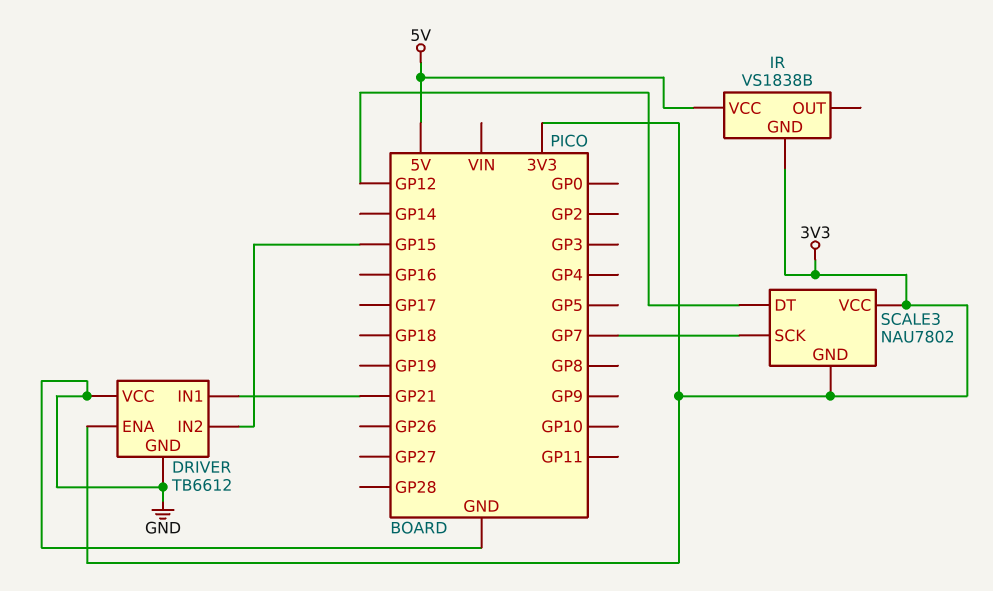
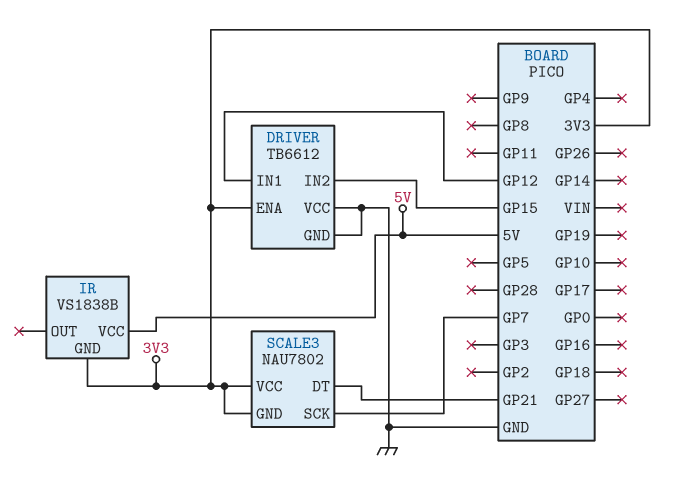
DRIVER pin IN1: GP21 -> GP12
SCALE3 pin DT: GP12 -> GP21

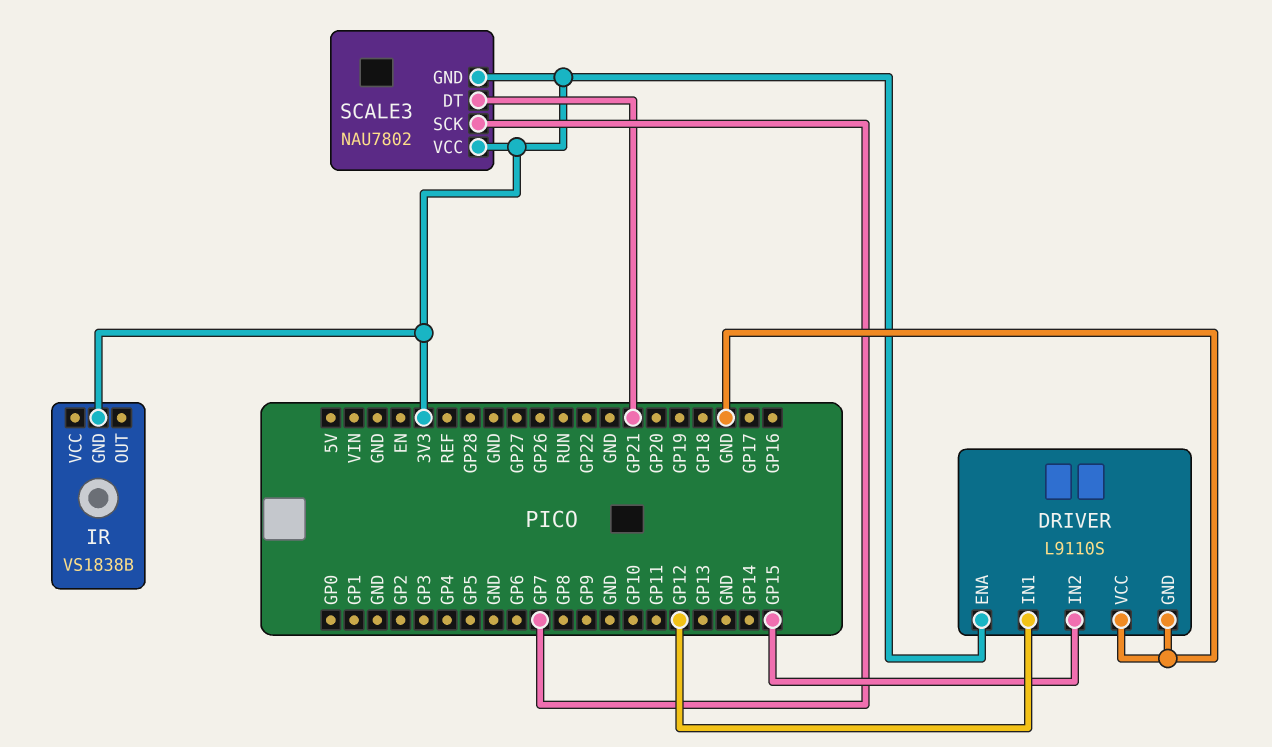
DRIVER: TB6612 -> L9110S
IR pin VCC: 5V -> none

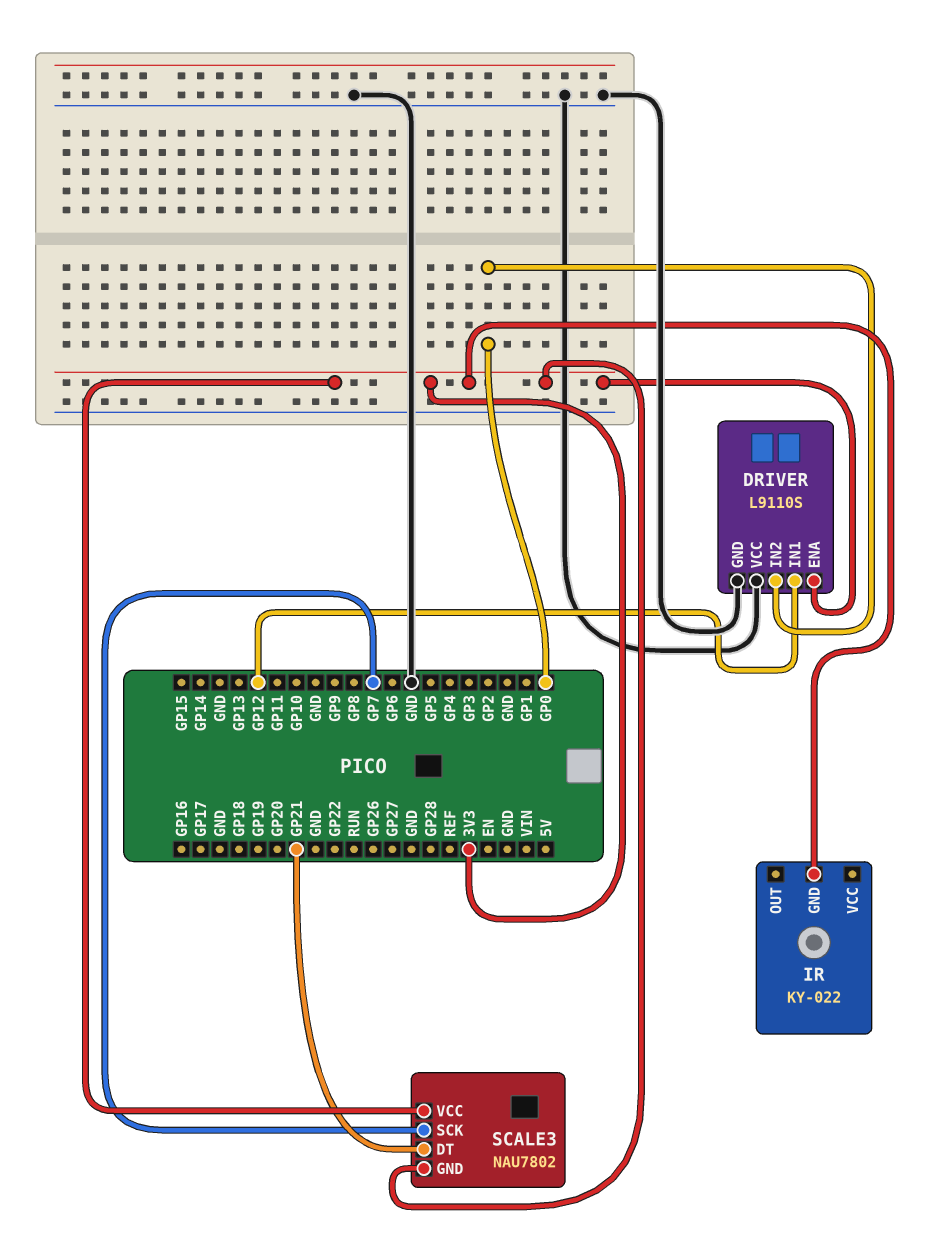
DRIVER pin IN2: GP15 -> GP0
IR: VS1838B -> KY-022

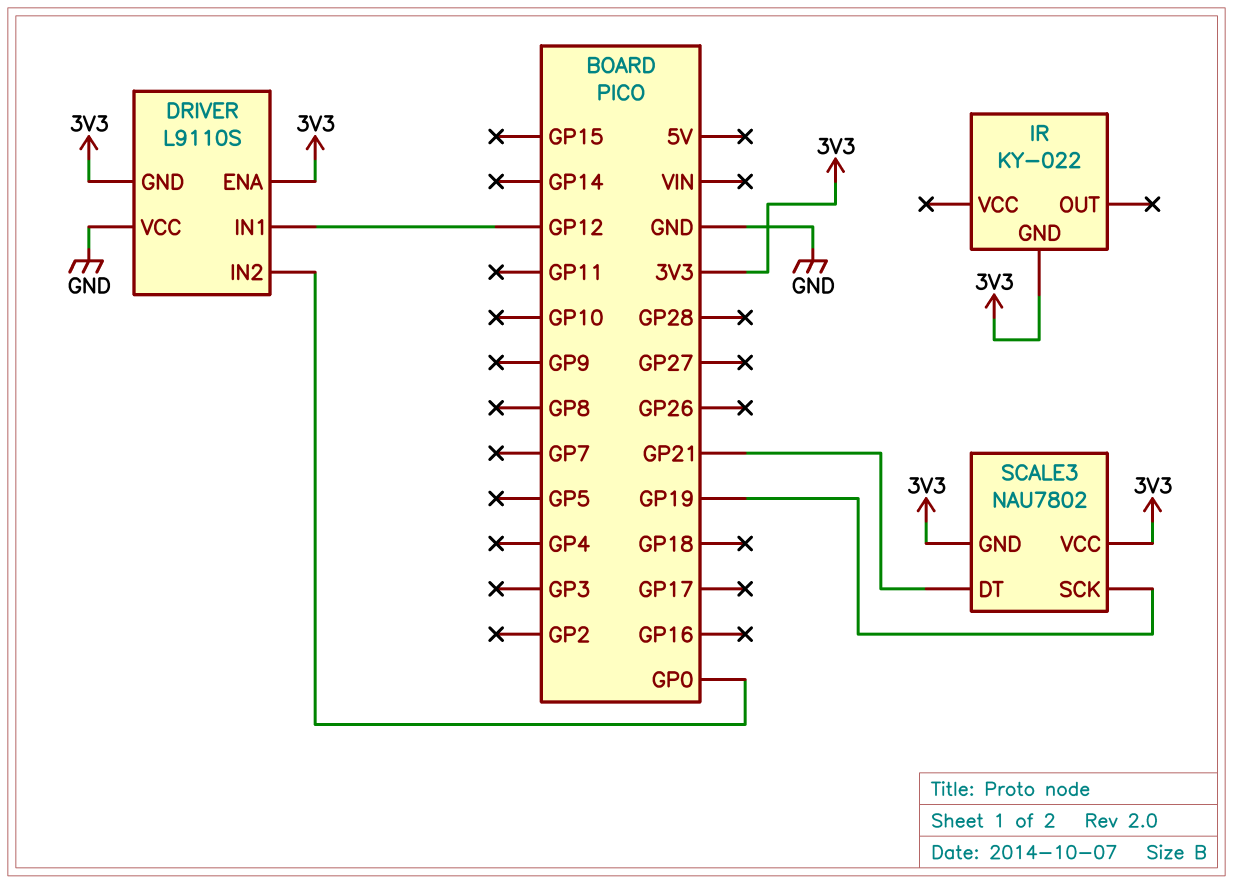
DRIVER pin GND: GND -> 3V3
SCALE3 pin SCK: GP7 -> GP19

